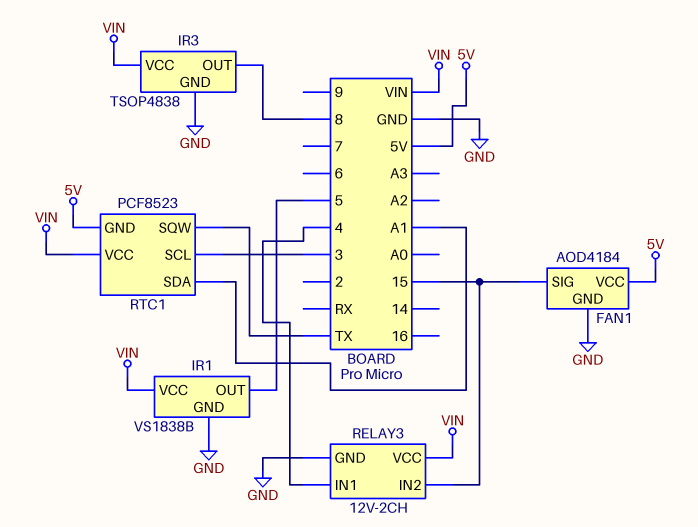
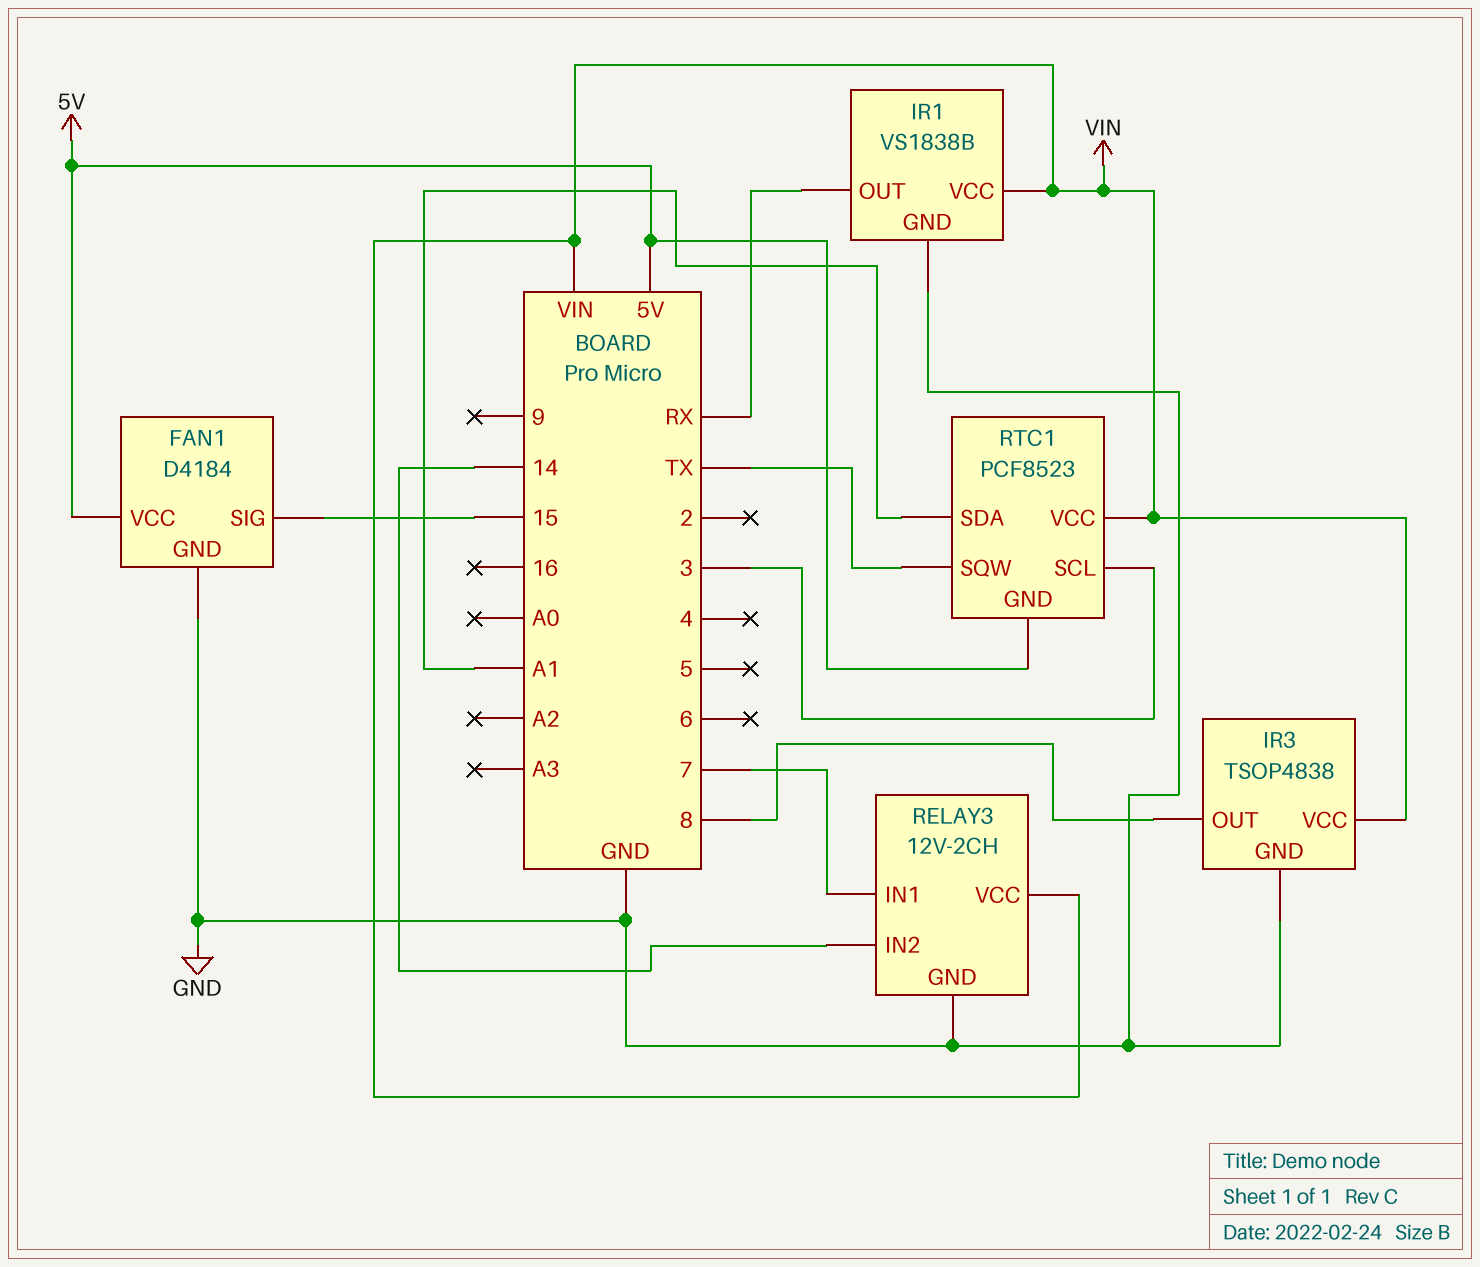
FAN1: AOD4184 -> D4184
IR1 pin OUT: 5 -> RX
RELAY3 pin IN1: 4 -> 7
RELAY3 pin IN2: 15 -> 14

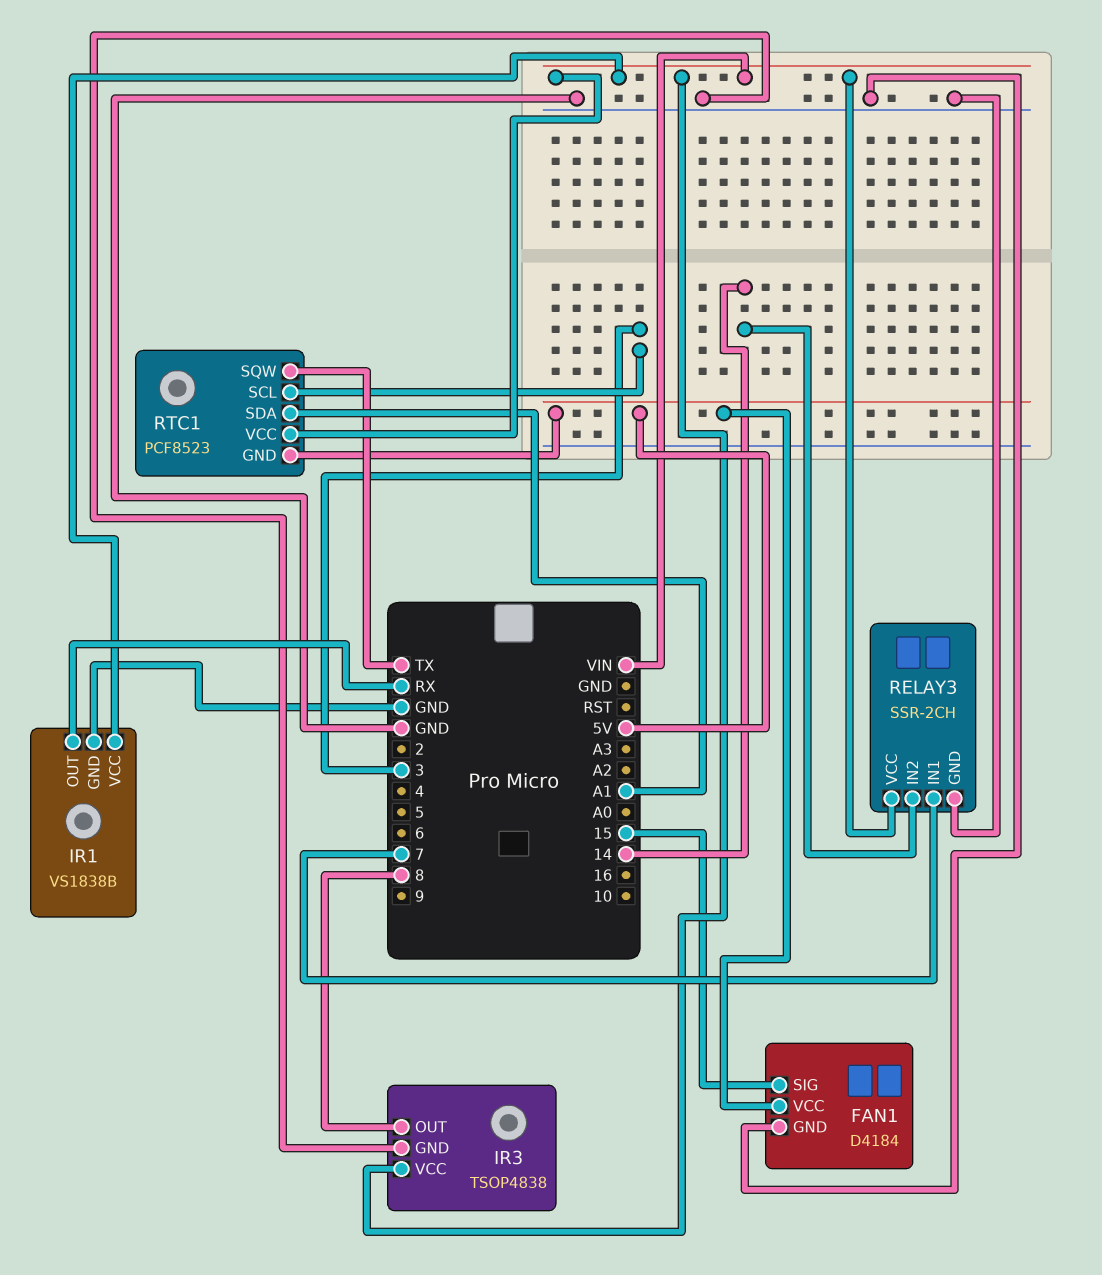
RELAY3: 12V-2CH -> SSR-2CH

